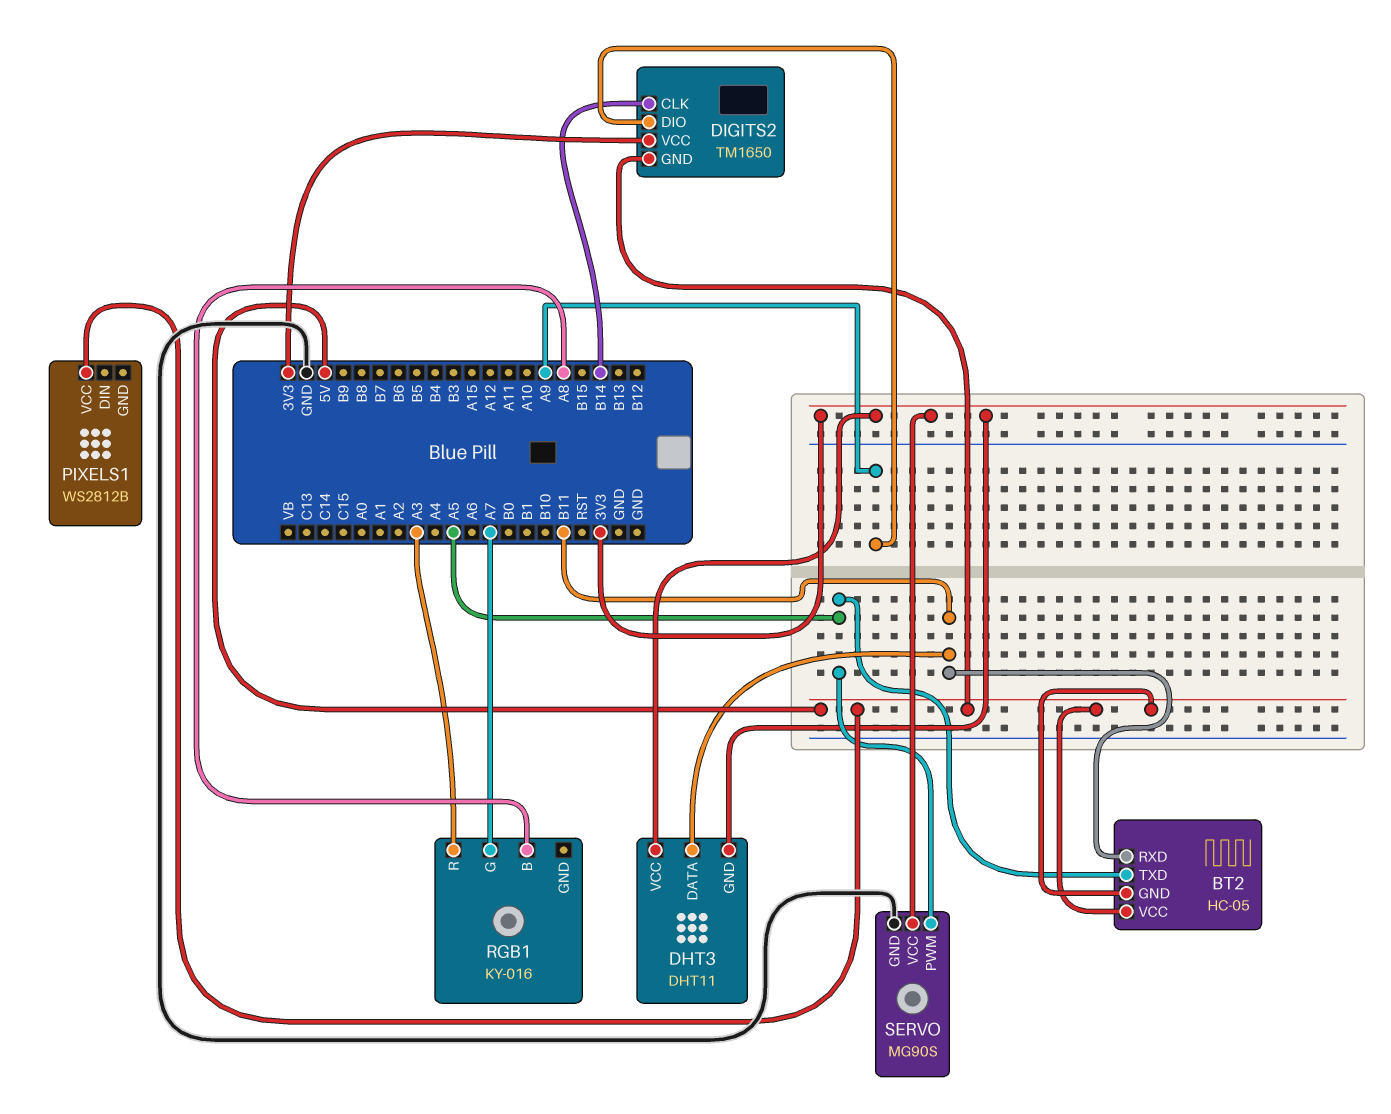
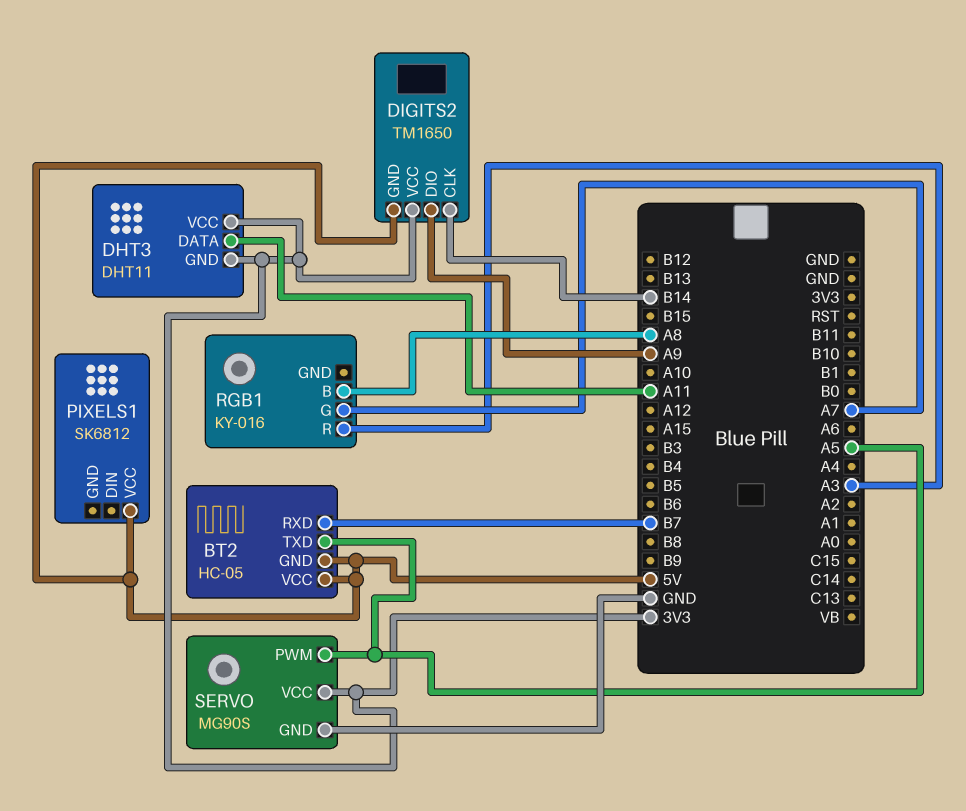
BT2 pin RXD: B11 -> B7
DHT3 pin DATA: B11 -> A11
PIXELS1: WS2812B -> SK6812

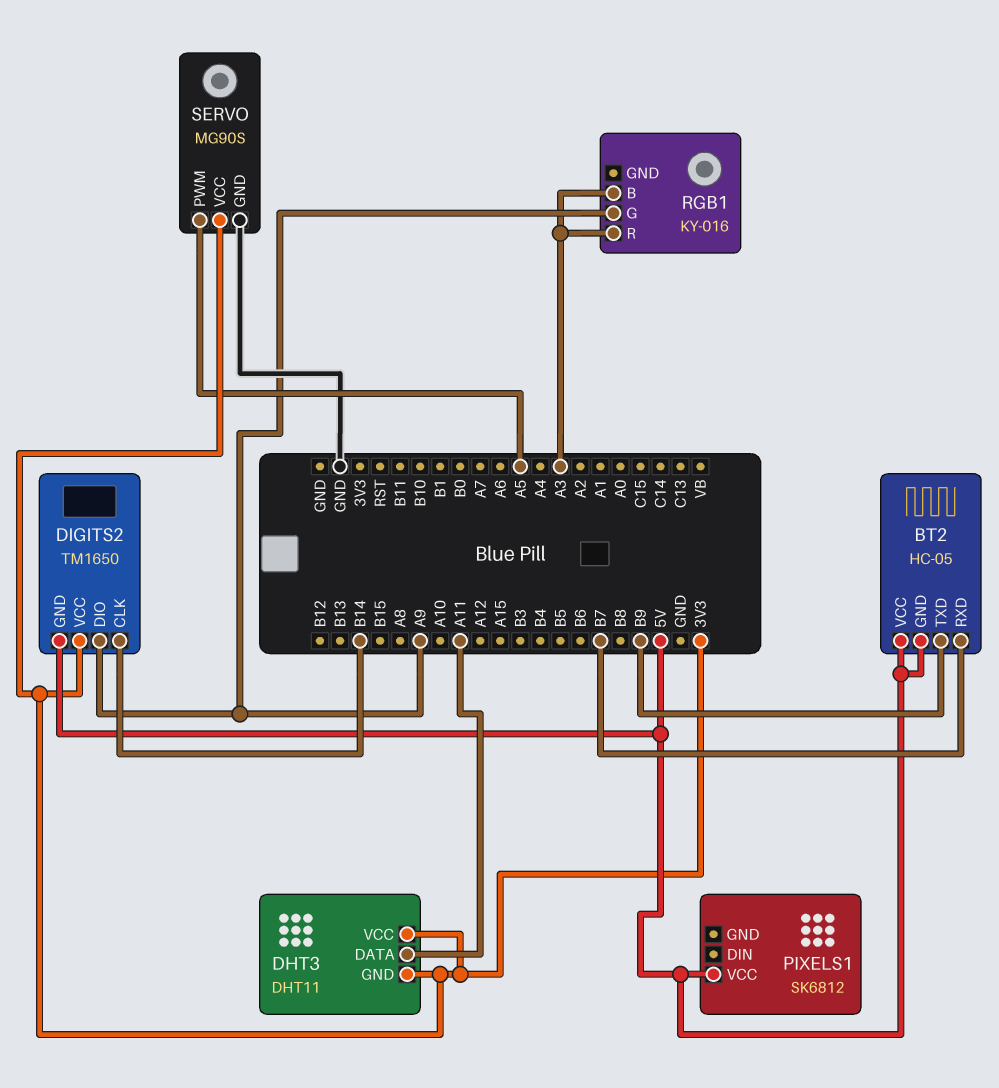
BT2 pin TXD: A5 -> B9
RGB1 pin B: A8 -> A3
RGB1 pin G: A7 -> A9

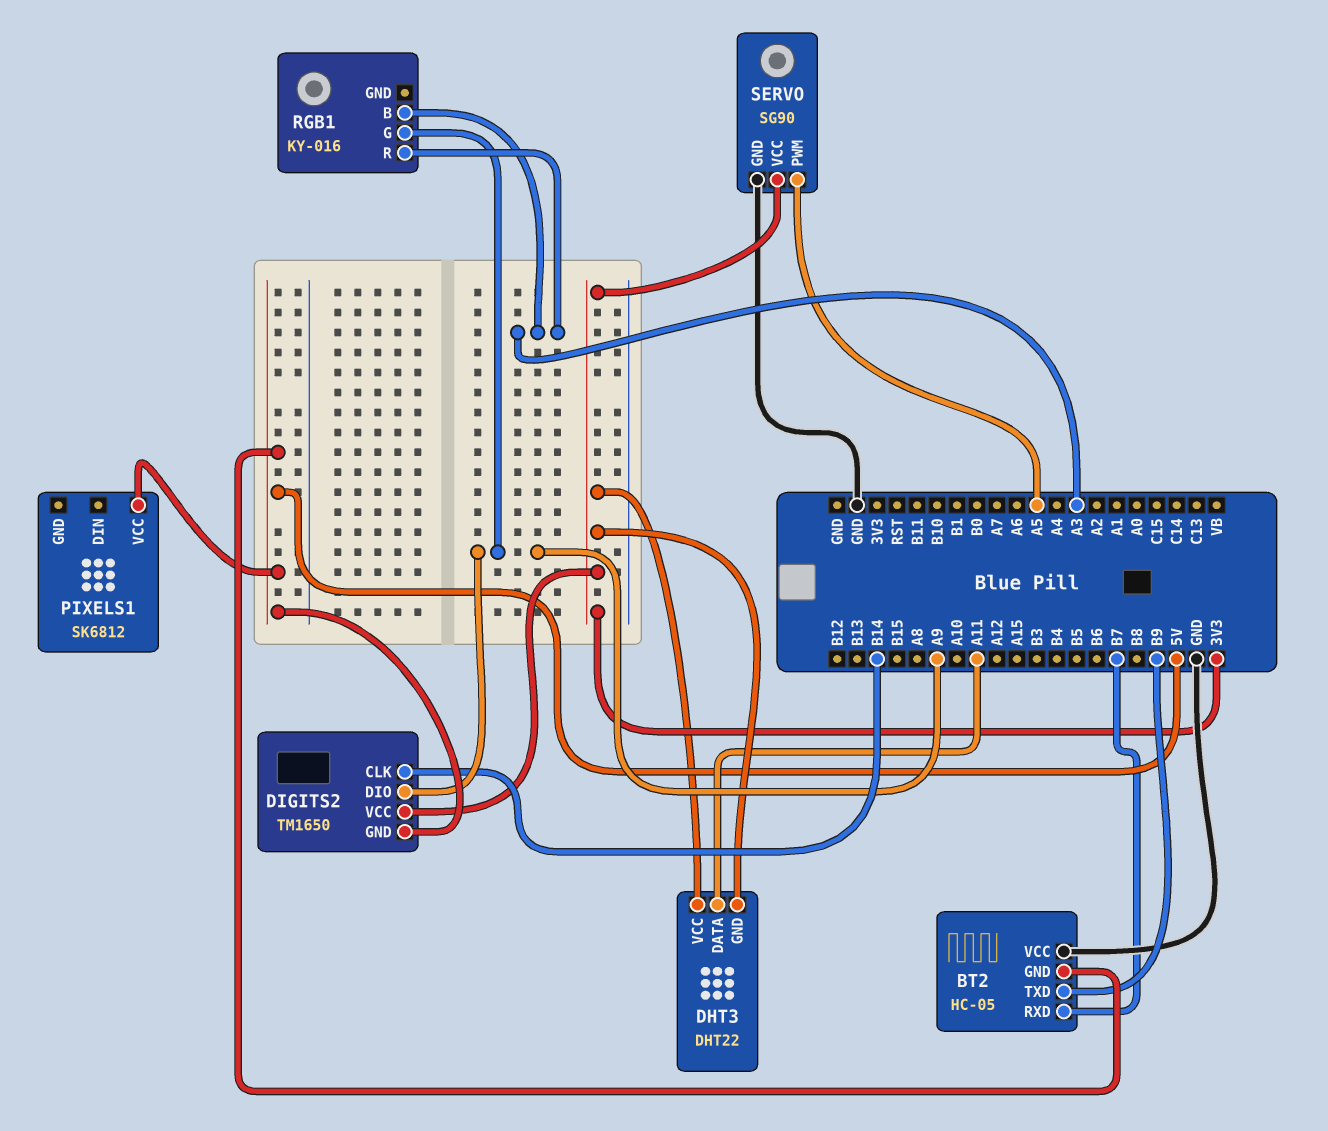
BT2 pin VCC: 5V -> GND
DHT3: DHT11 -> DHT22
SERVO: MG90S -> SG90

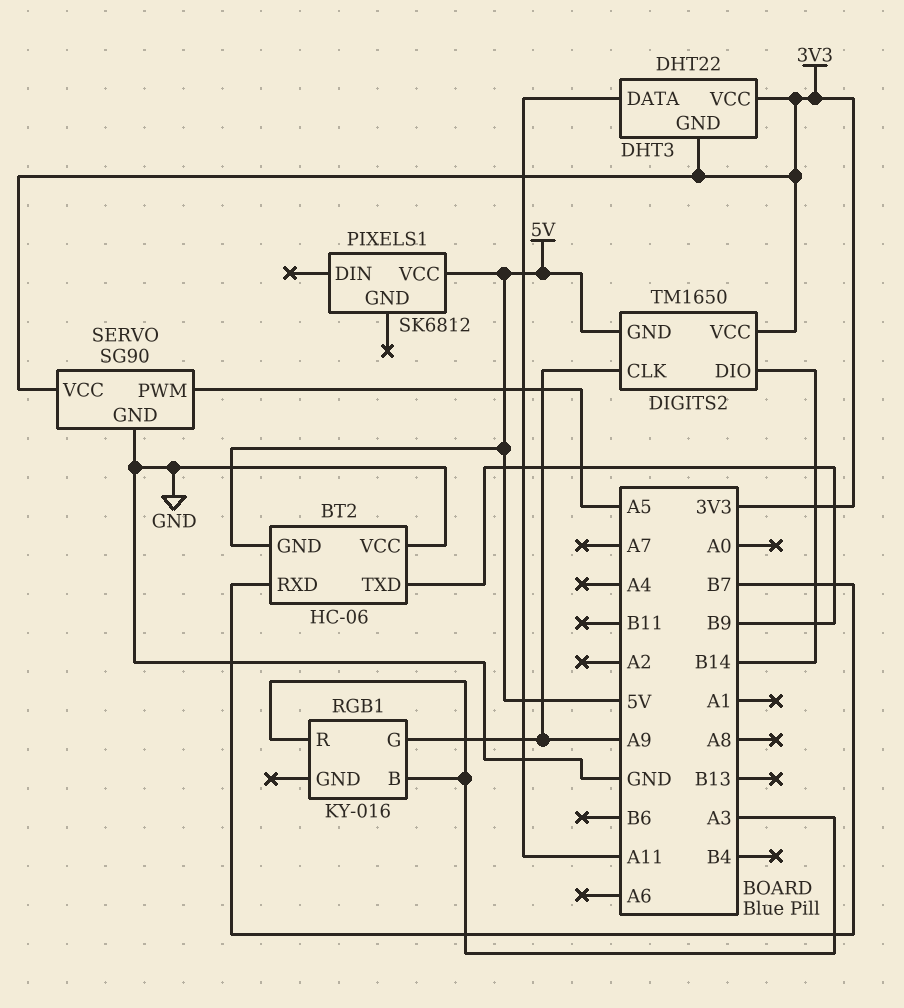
BT2: HC-05 -> HC-06
DIGITS2 pin CLK: B14 -> A9
DIGITS2 pin DIO: A9 -> B14

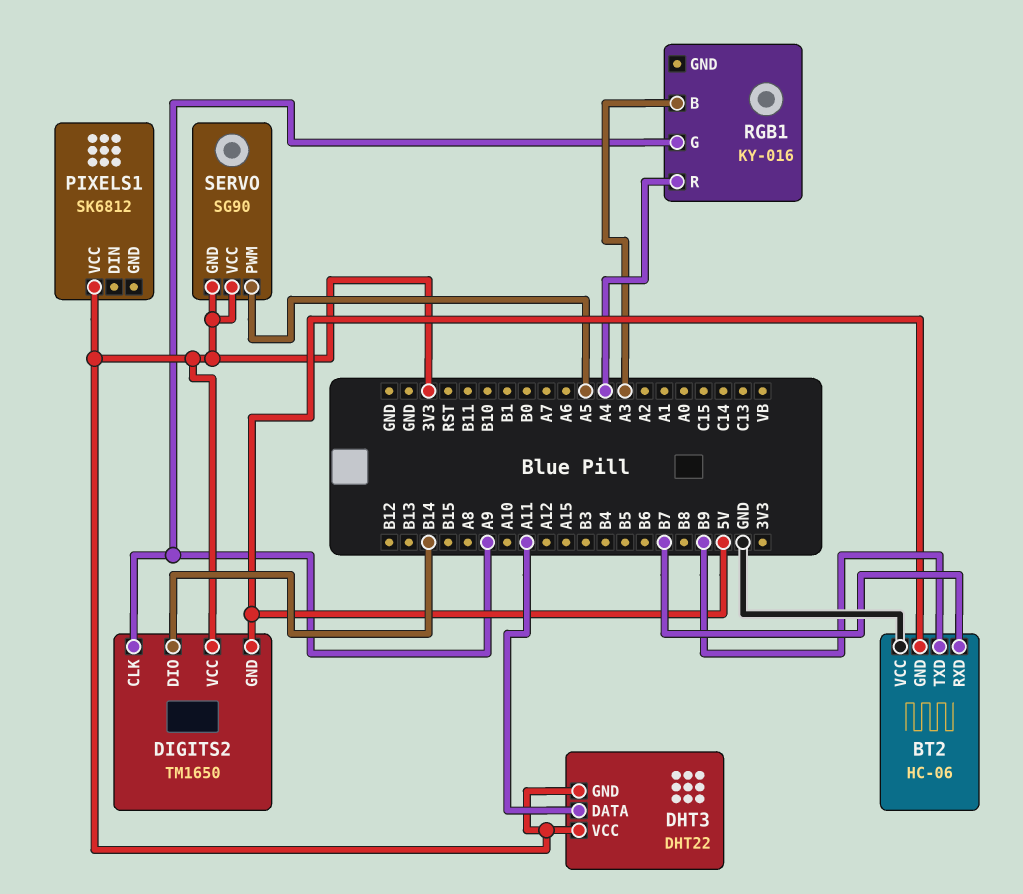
PIXELS1 pin VCC: 5V -> 3V3
RGB1 pin R: A3 -> A4
SERVO pin GND: GND -> 3V3

